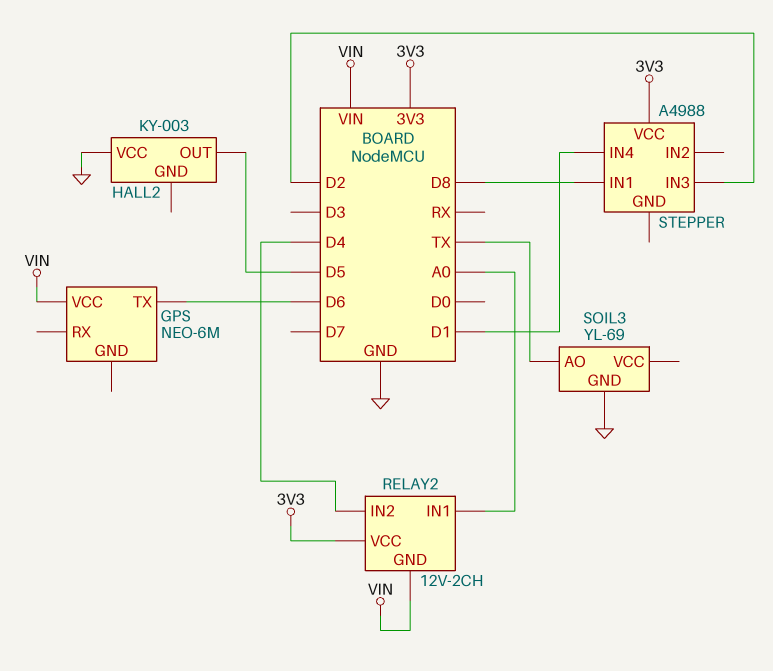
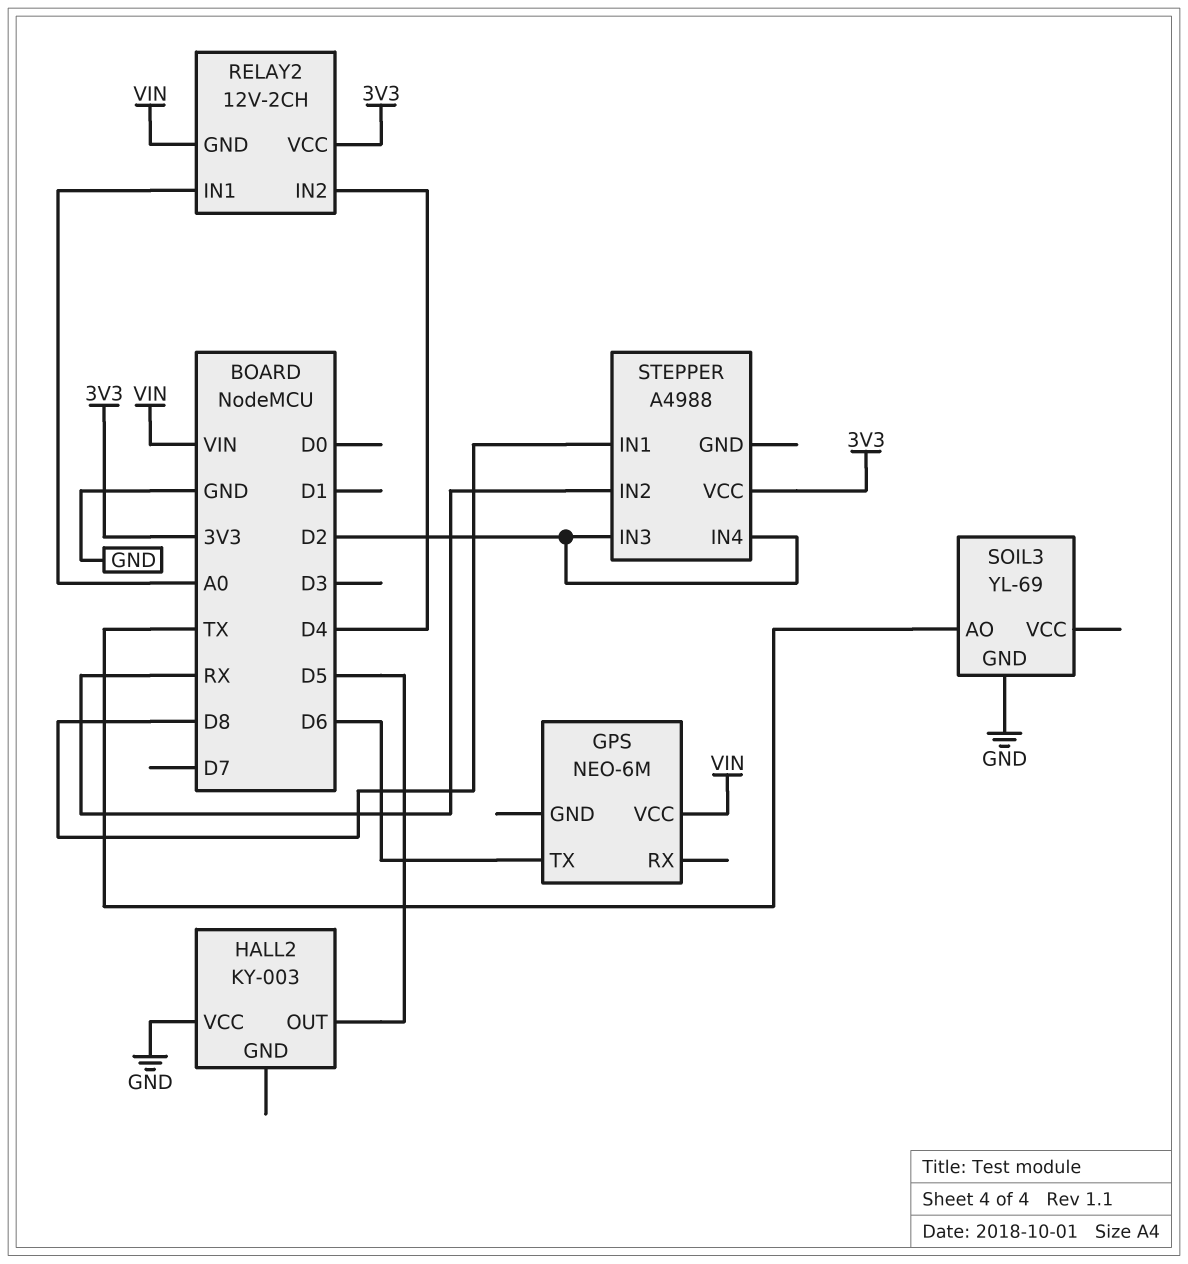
STEPPER pin IN2: none -> RX
STEPPER pin IN4: D1 -> D2

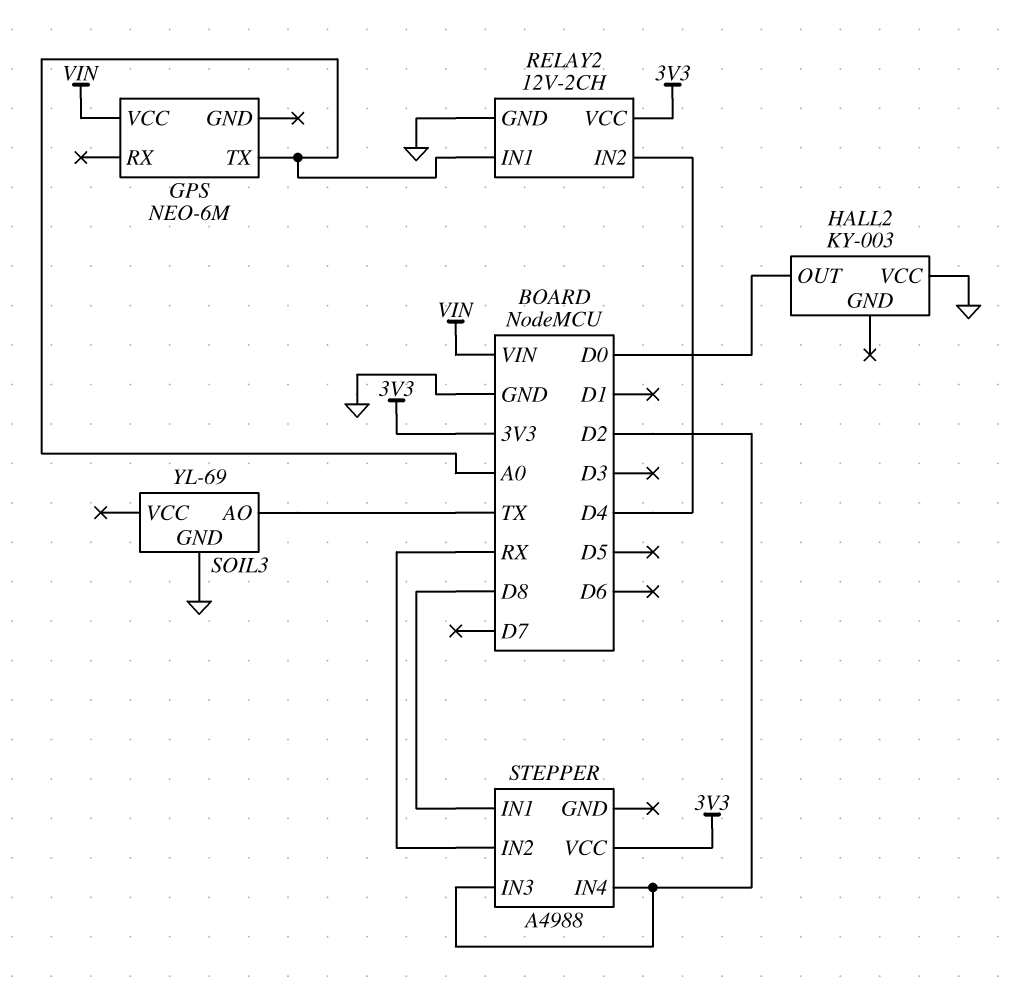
GPS pin TX: D6 -> A0
HALL2 pin OUT: D5 -> D0
RELAY2 pin GND: VIN -> GND

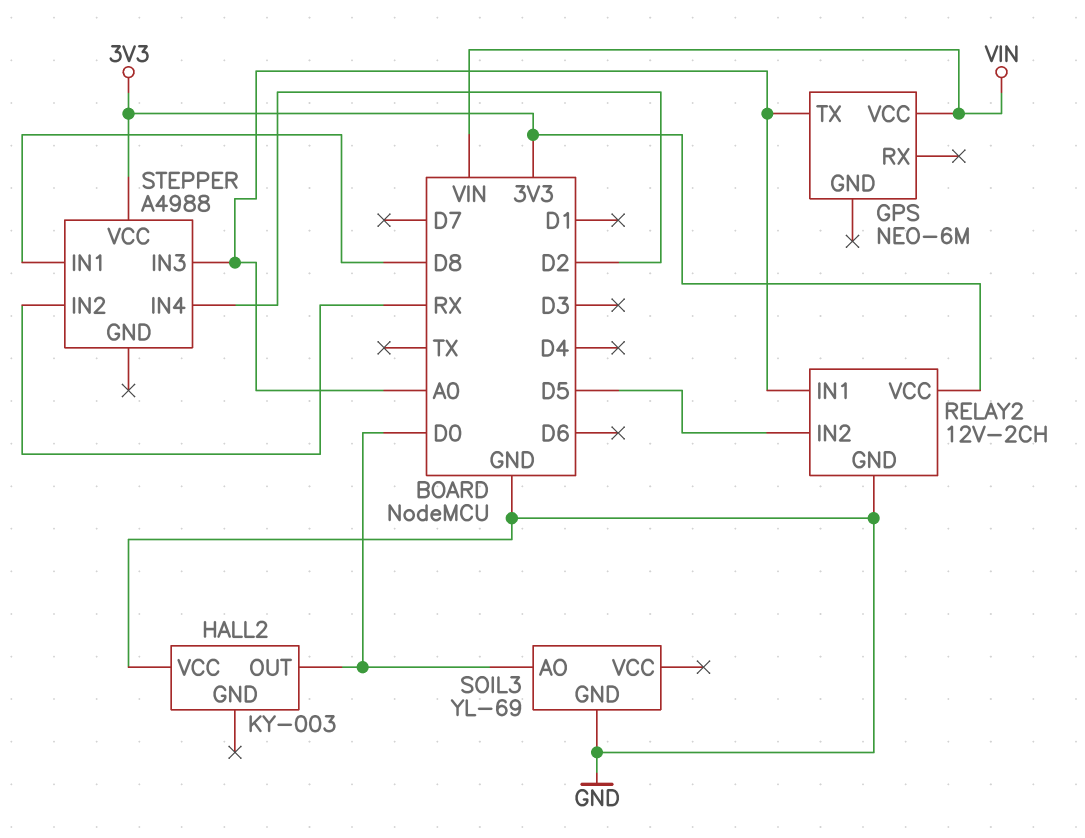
RELAY2 pin IN2: D4 -> D5
SOIL3 pin AO: TX -> D0
STEPPER pin IN3: D2 -> A0

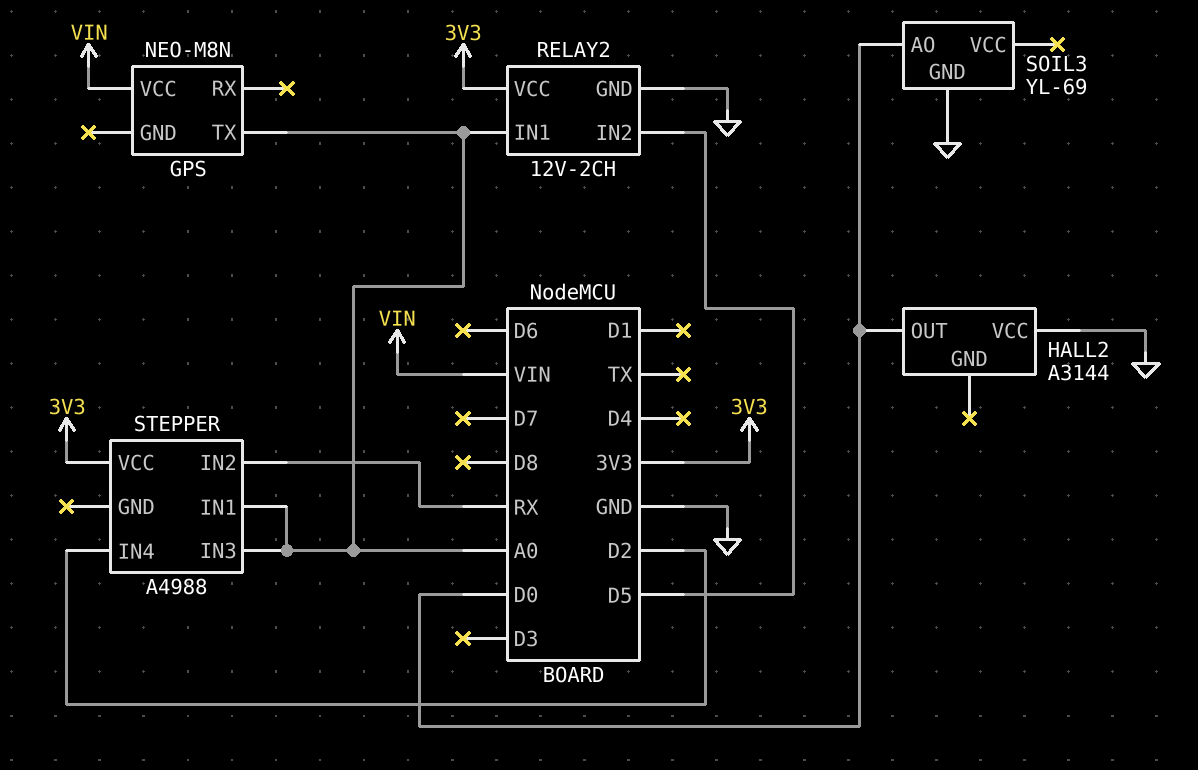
GPS: NEO-6M -> NEO-M8N
HALL2: KY-003 -> A3144
STEPPER pin IN1: D8 -> A0

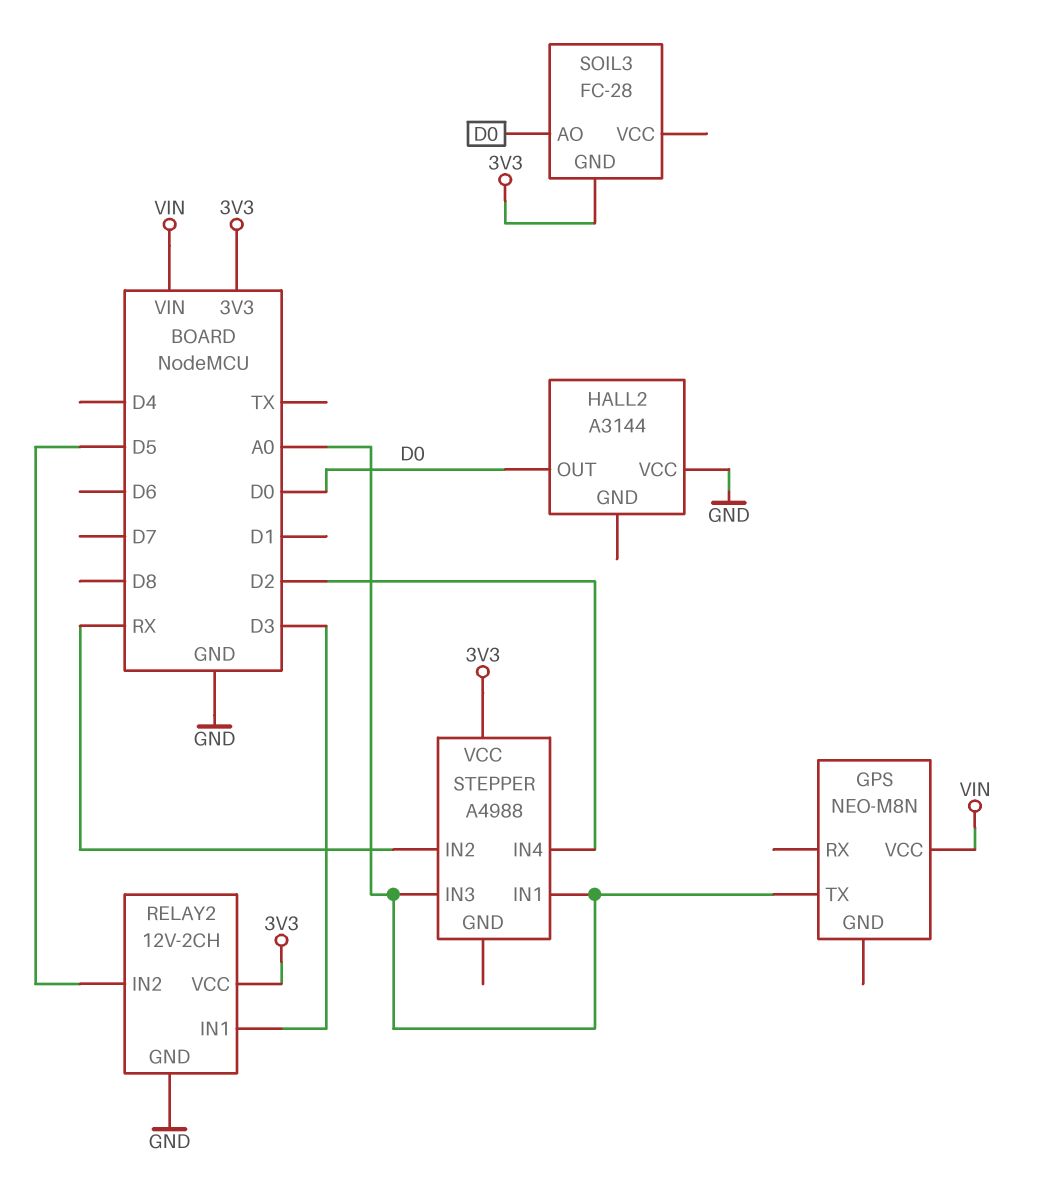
RELAY2 pin IN1: A0 -> D3
SOIL3: YL-69 -> FC-28
SOIL3 pin GND: GND -> 3V3

